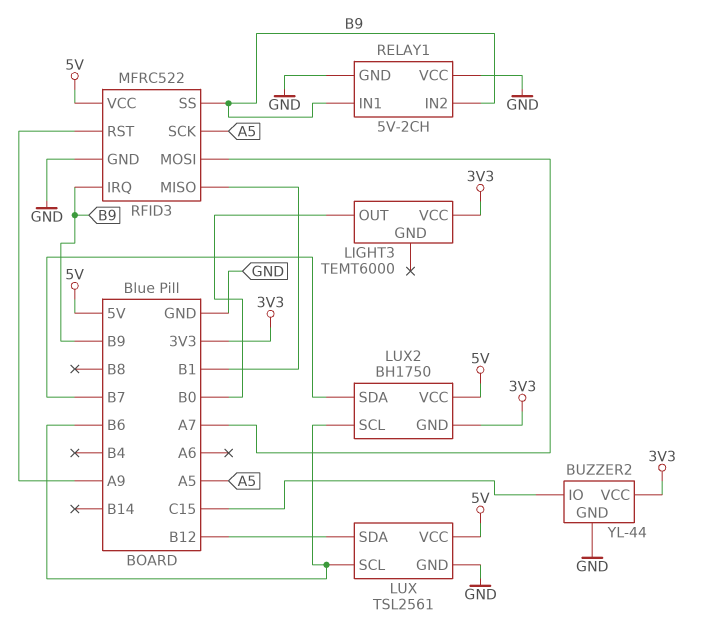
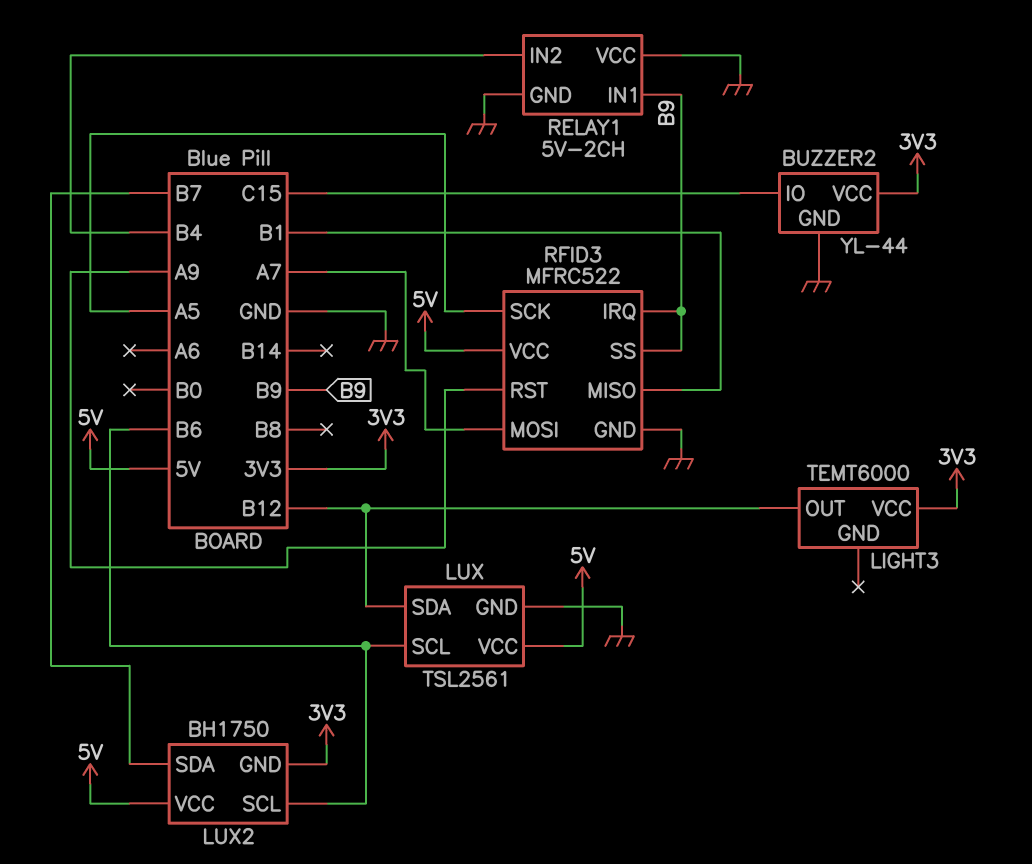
LIGHT3 pin OUT: B0 -> B12
RELAY1 pin IN2: B9 -> B4

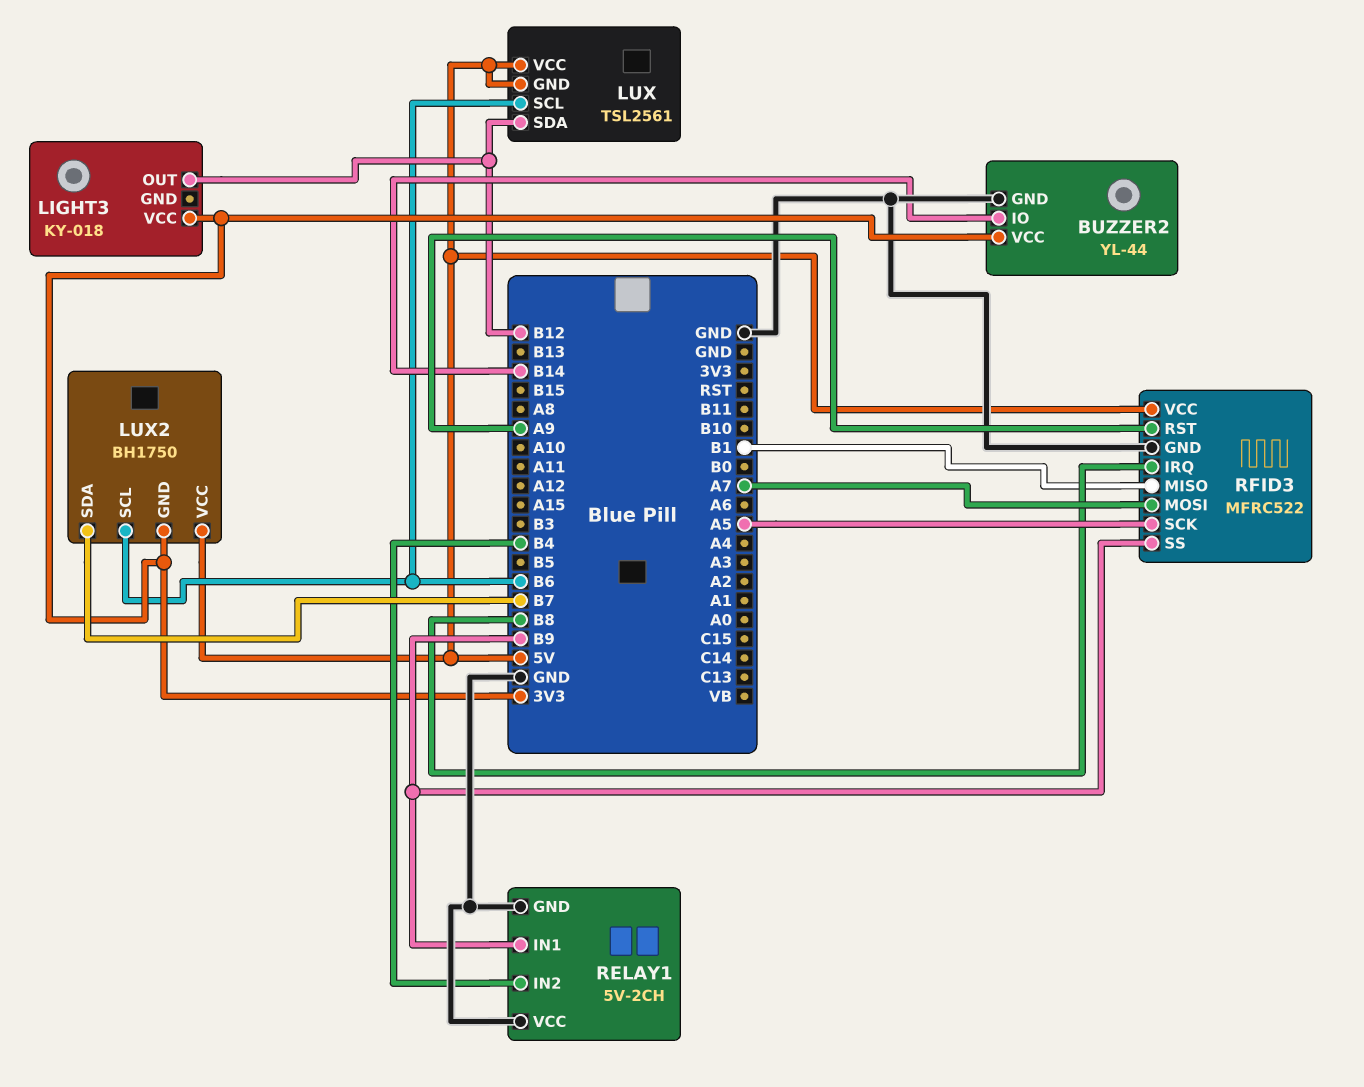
BUZZER2 pin IO: C15 -> B14
LIGHT3: TEMT6000 -> KY-018
LUX pin GND: GND -> 5V
RFID3 pin IRQ: B9 -> B8

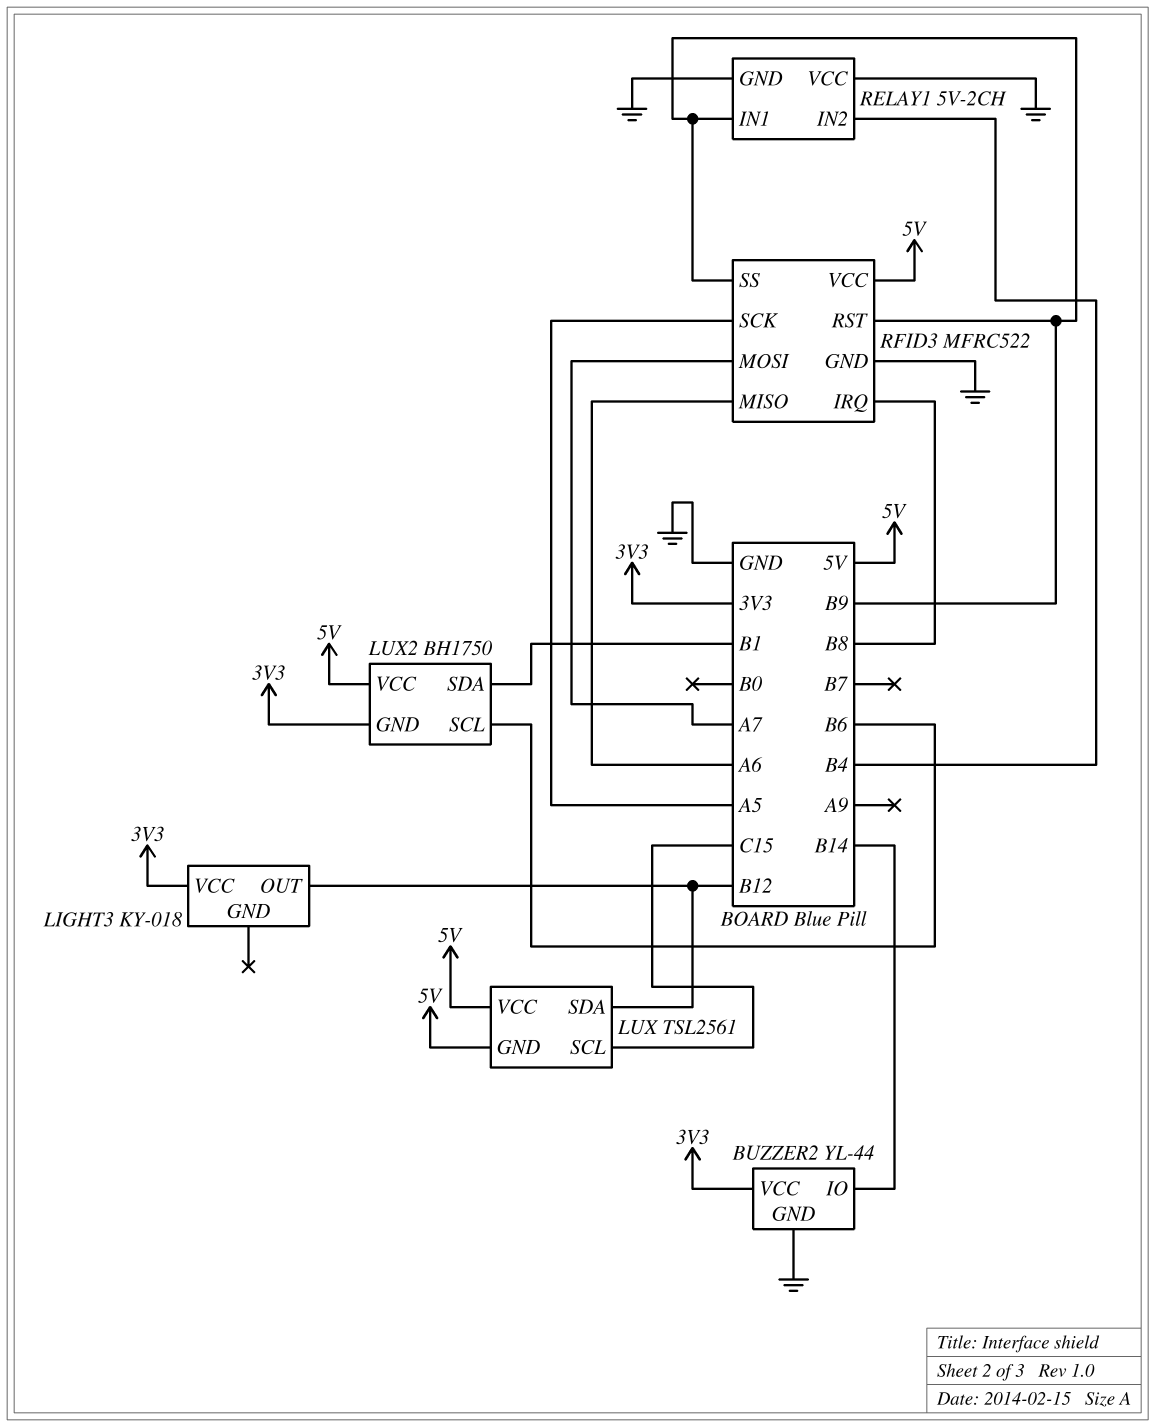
LUX pin SCL: B6 -> C15
LUX2 pin SDA: B7 -> B1
RFID3 pin MISO: B1 -> A6
RFID3 pin RST: A9 -> B9

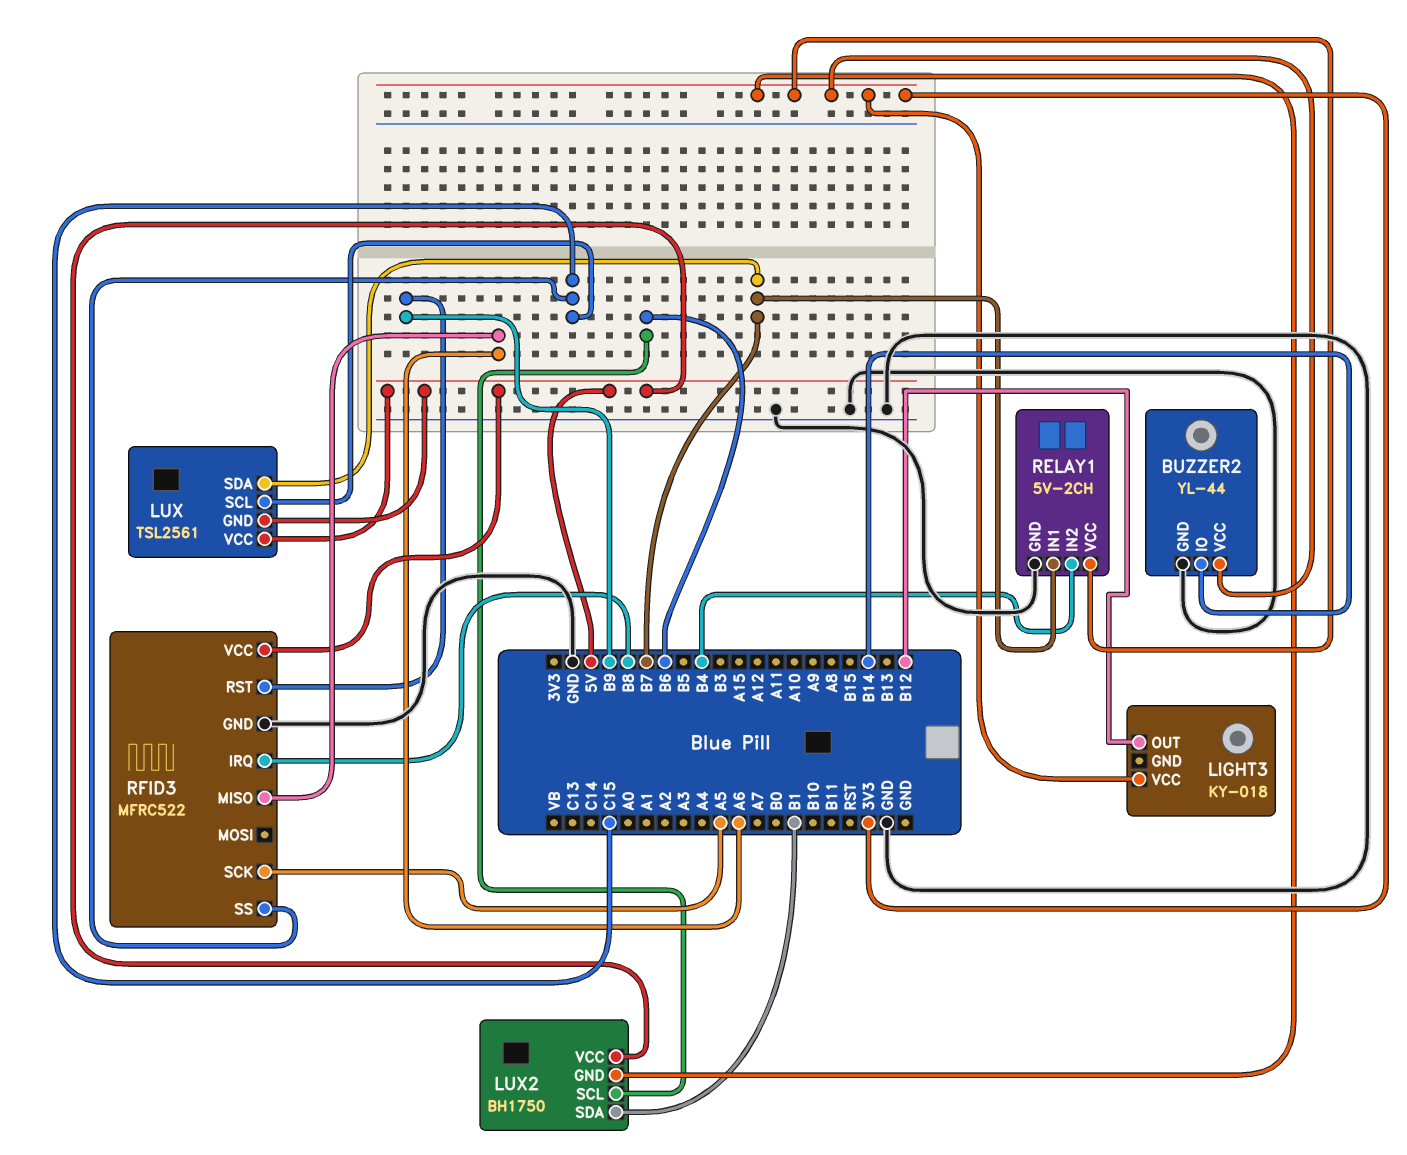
LUX pin SDA: B12 -> B7
RELAY1 pin IN1: B9 -> B7
RELAY1 pin VCC: GND -> 3V3
RFID3 pin MOSI: A7 -> none
RFID3 pin SS: B9 -> C15

